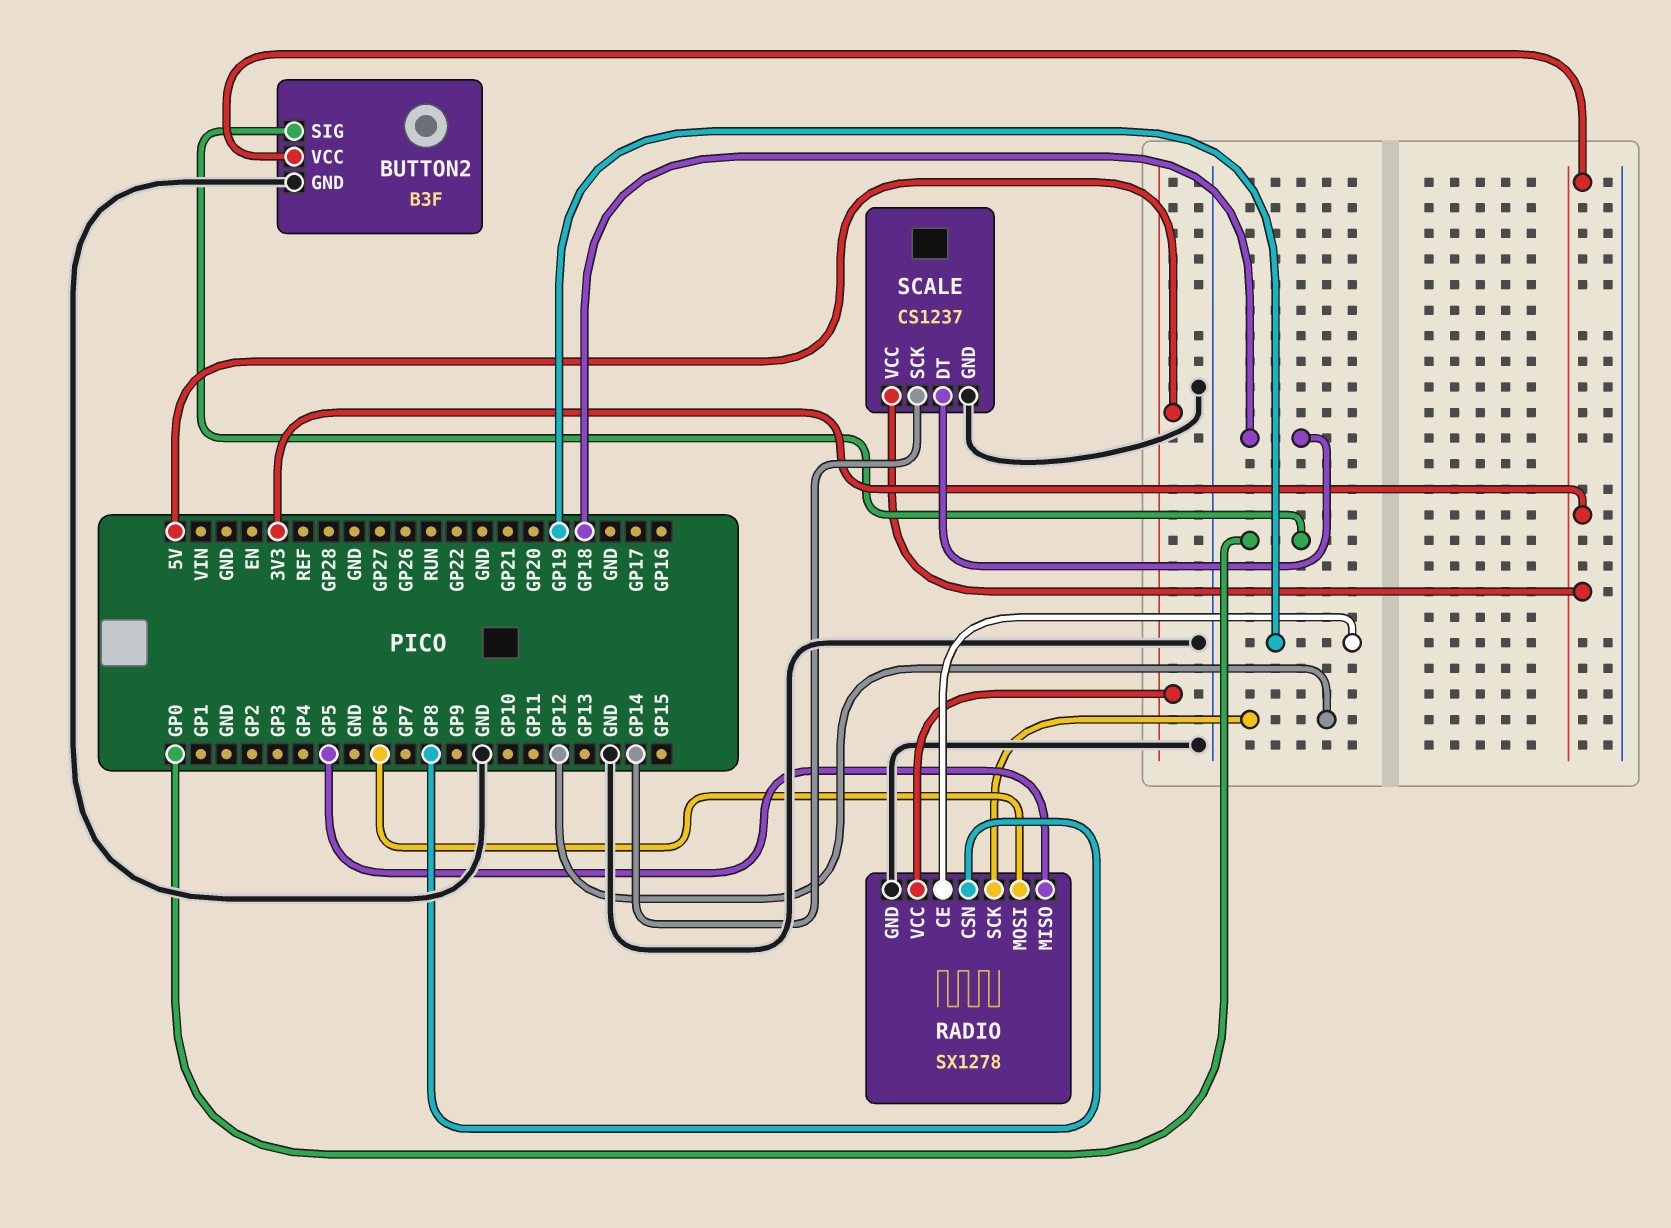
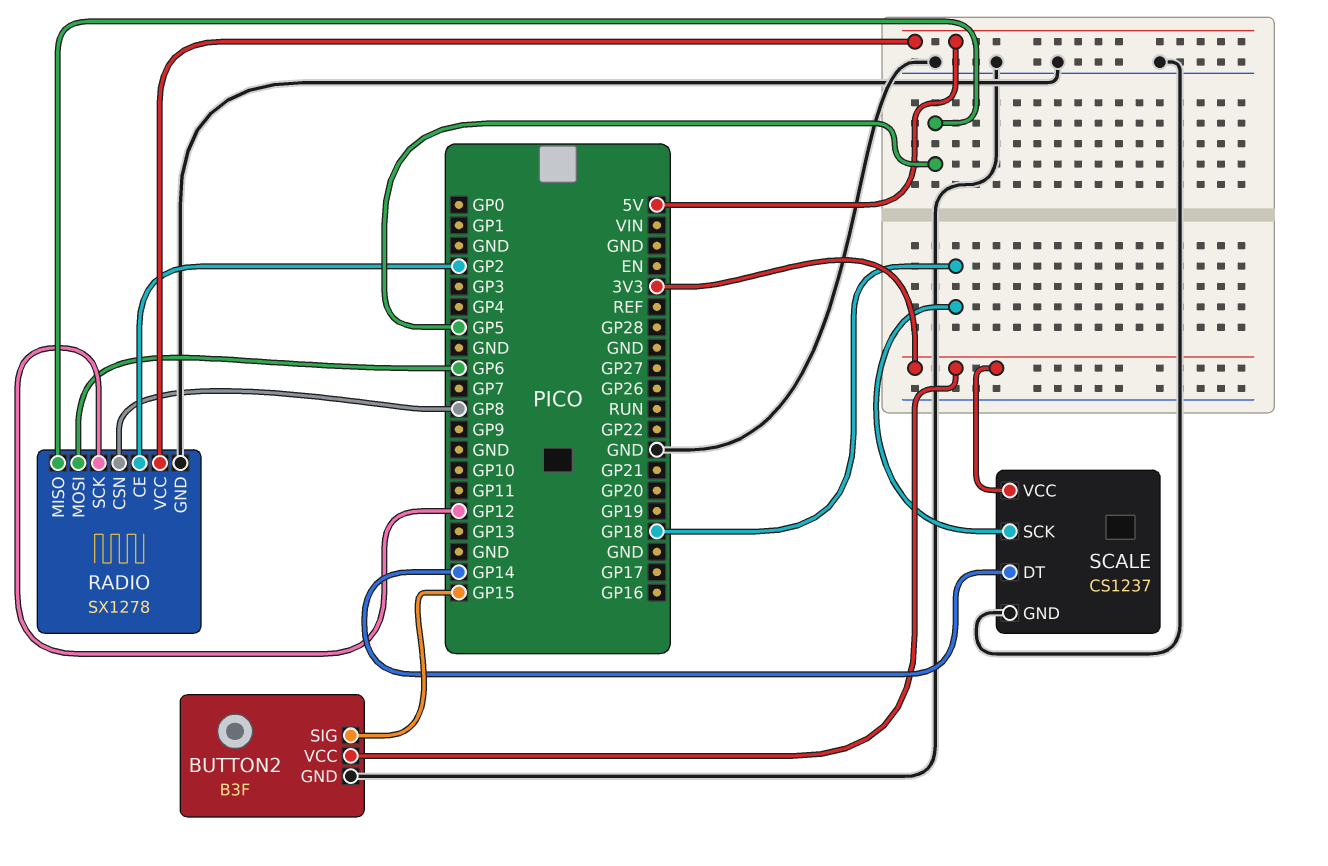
BUTTON2 pin SIG: GP0 -> GP15
RADIO pin CE: GP19 -> GP2
SCALE pin DT: GP18 -> GP14
SCALE pin SCK: GP14 -> GP18

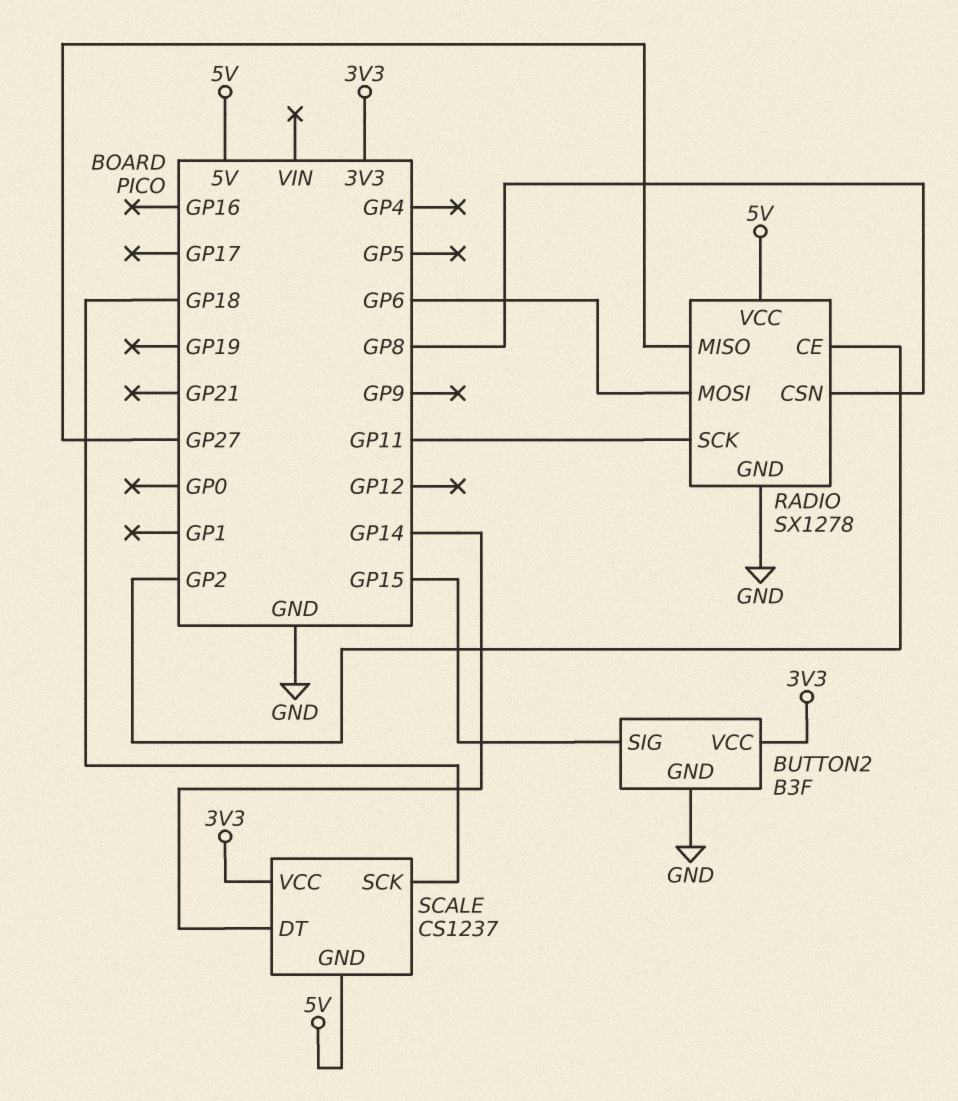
RADIO pin MISO: GP5 -> GP27
RADIO pin SCK: GP12 -> GP11
SCALE pin GND: GND -> 5V

